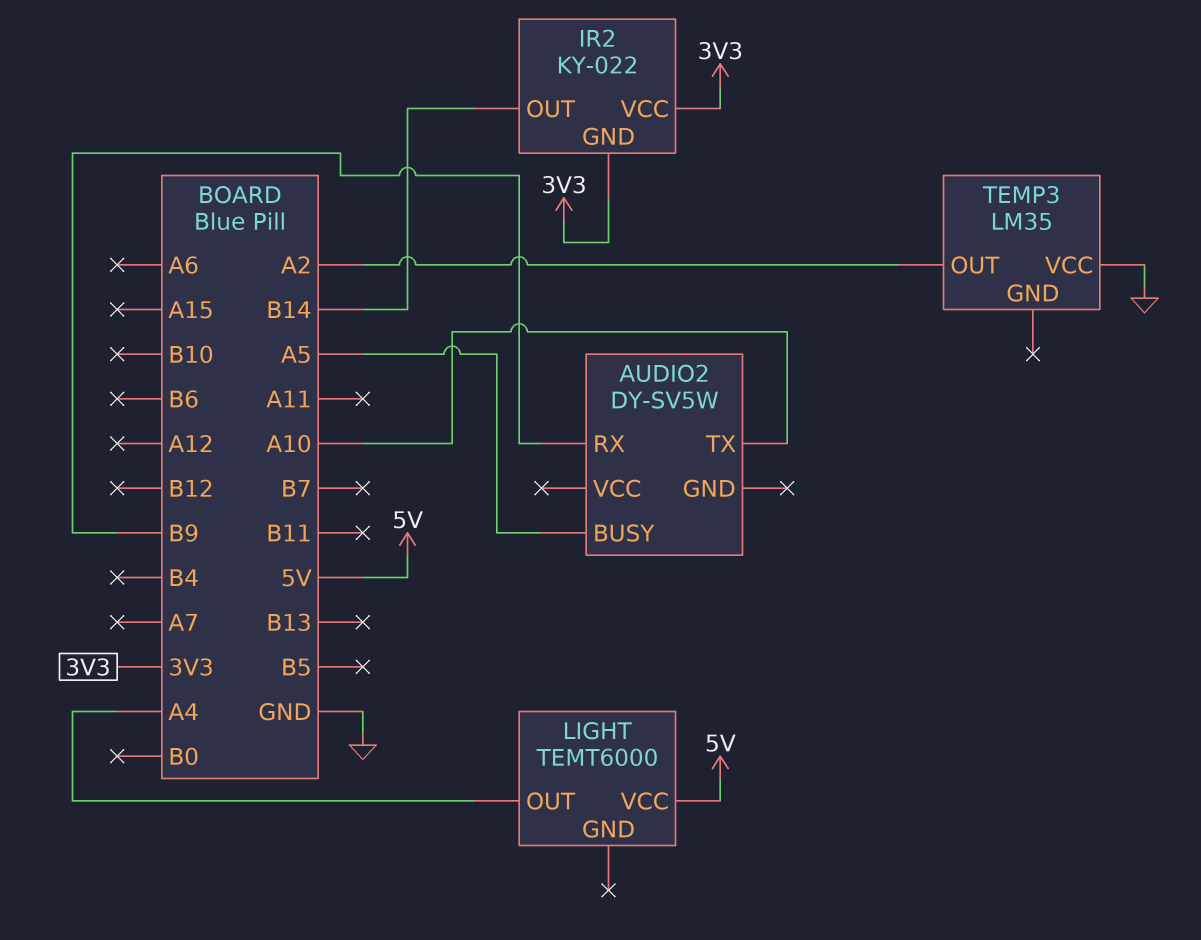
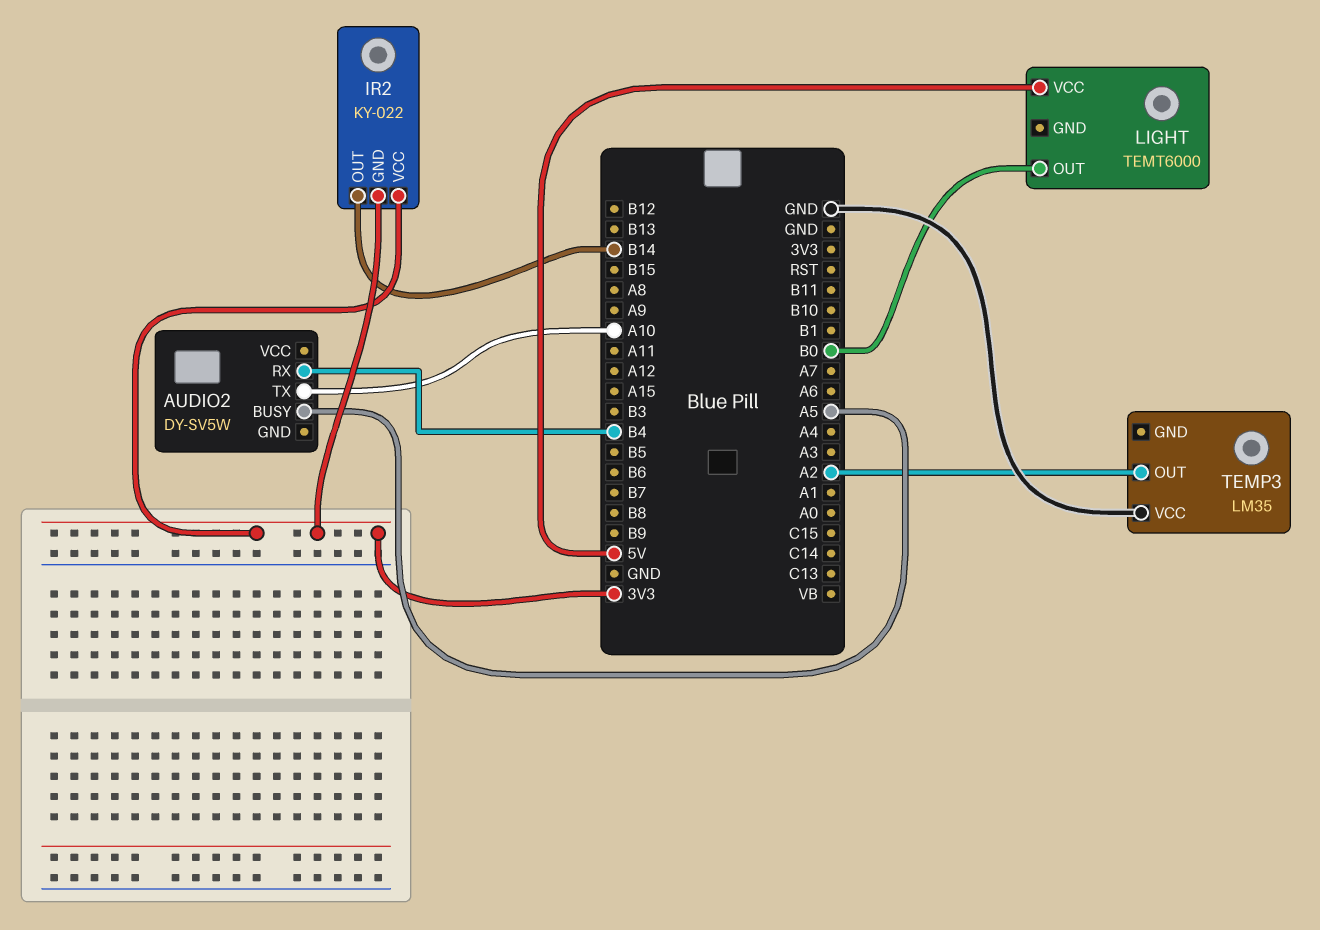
AUDIO2 pin RX: B9 -> B4
LIGHT pin OUT: A4 -> B0

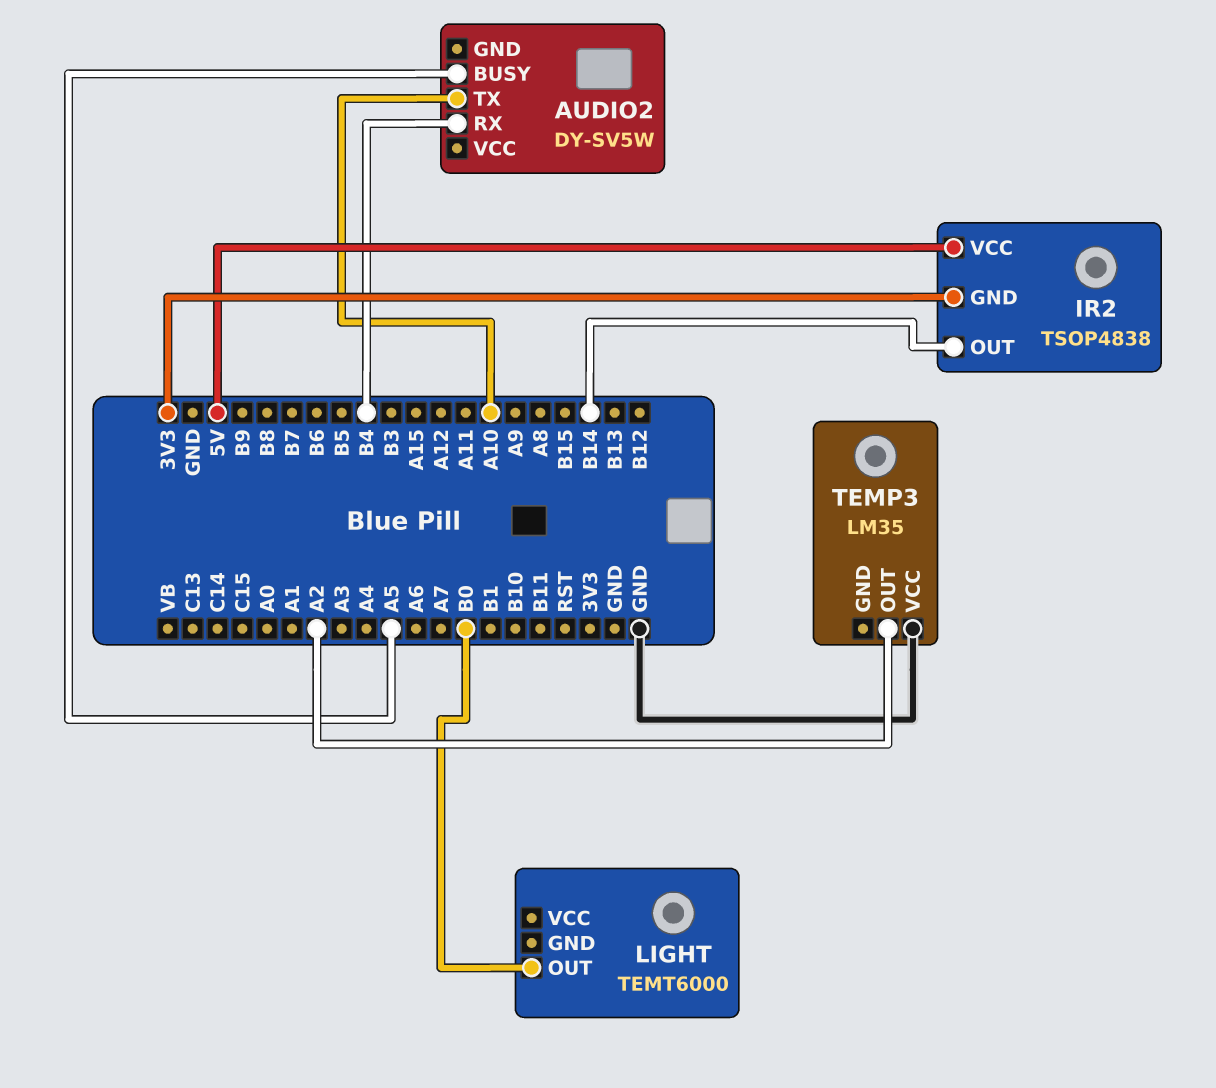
IR2: KY-022 -> TSOP4838
IR2 pin VCC: 3V3 -> 5V
LIGHT pin VCC: 5V -> none

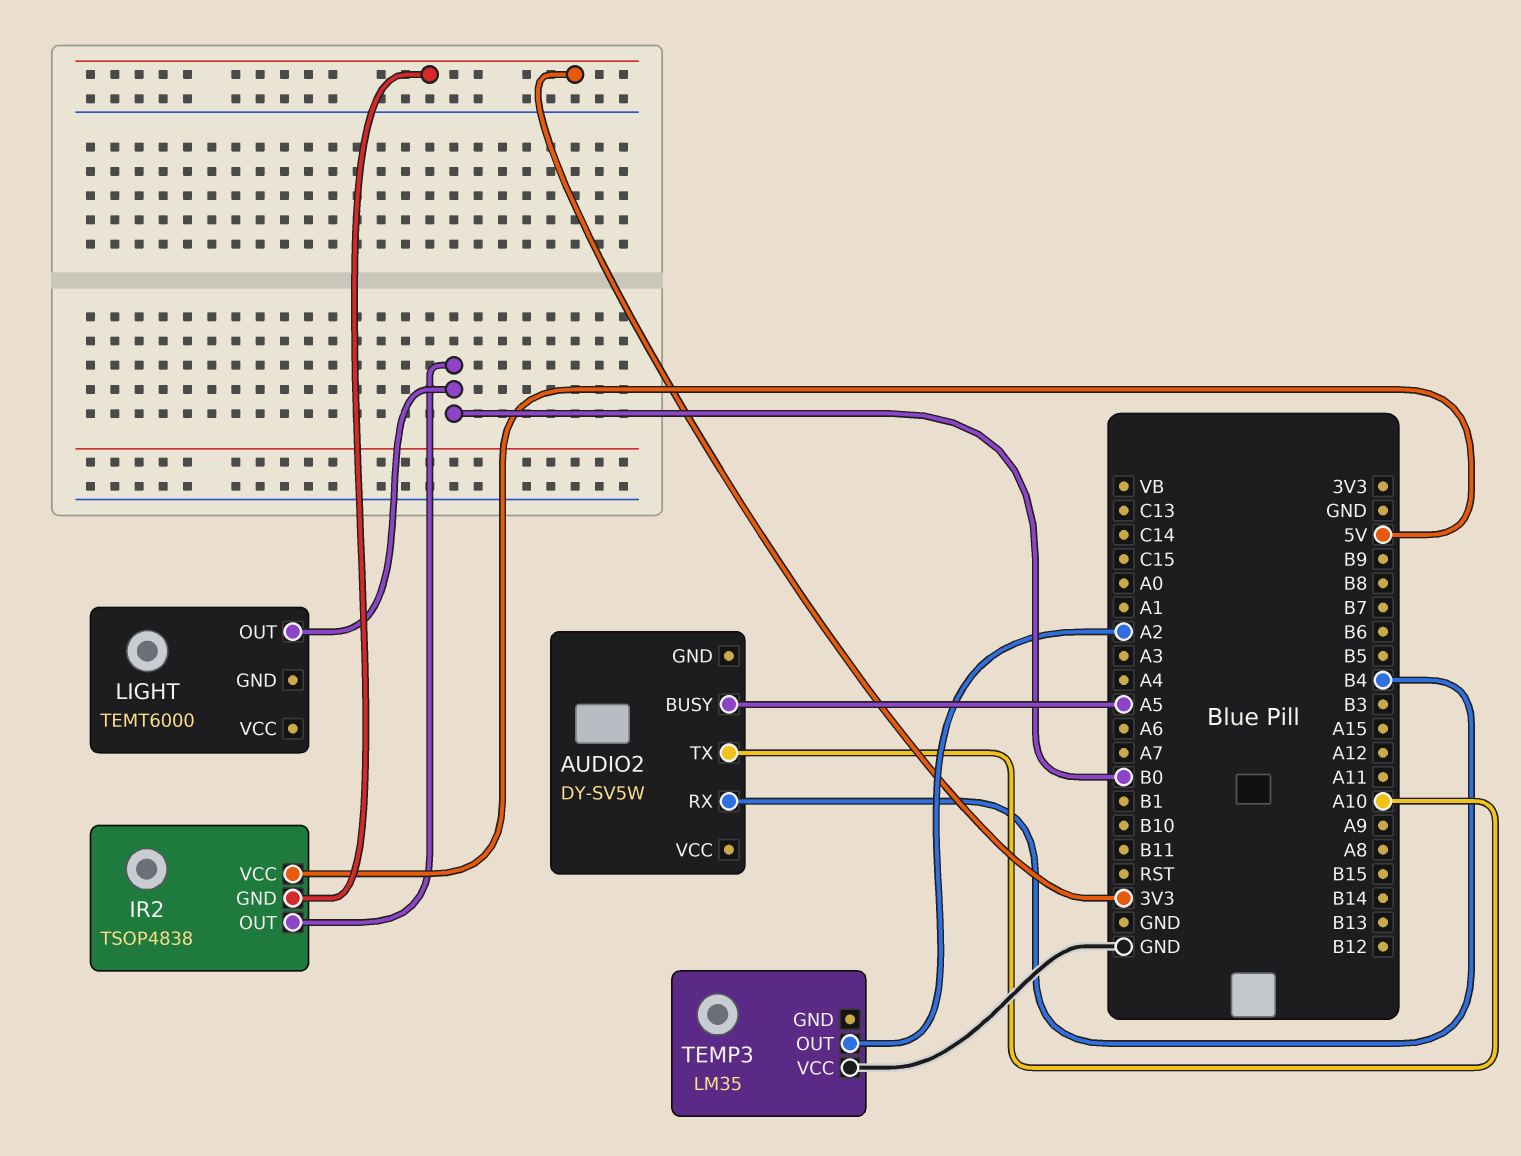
IR2 pin OUT: B14 -> B0

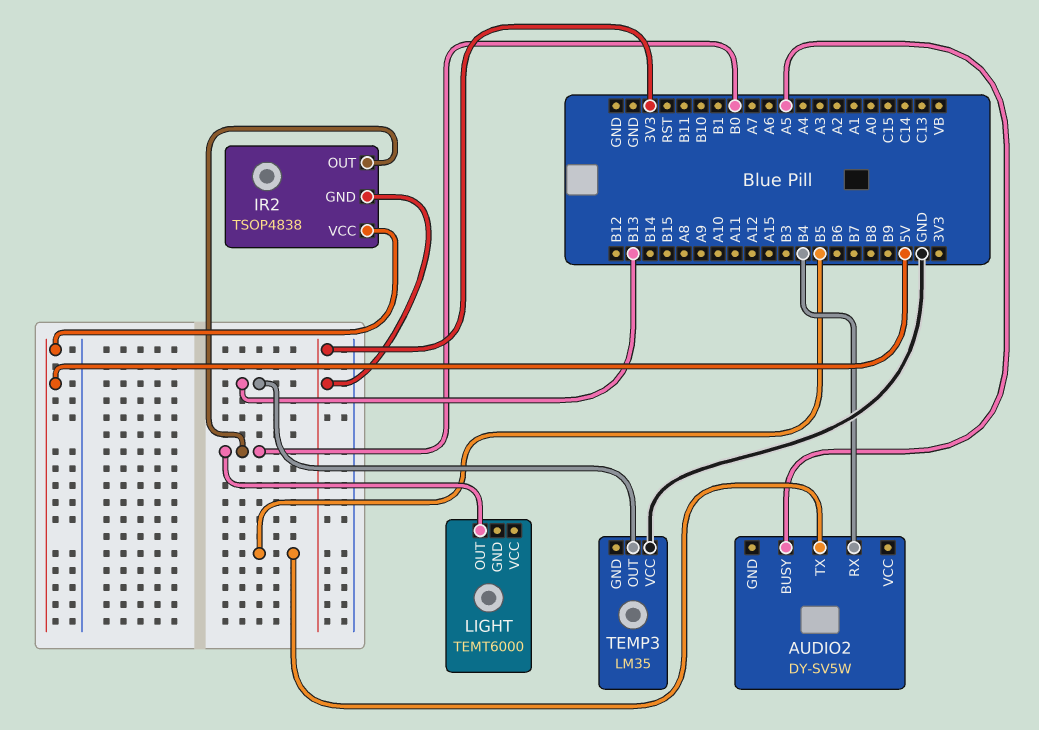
AUDIO2 pin TX: A10 -> B5
TEMP3 pin OUT: A2 -> B13

